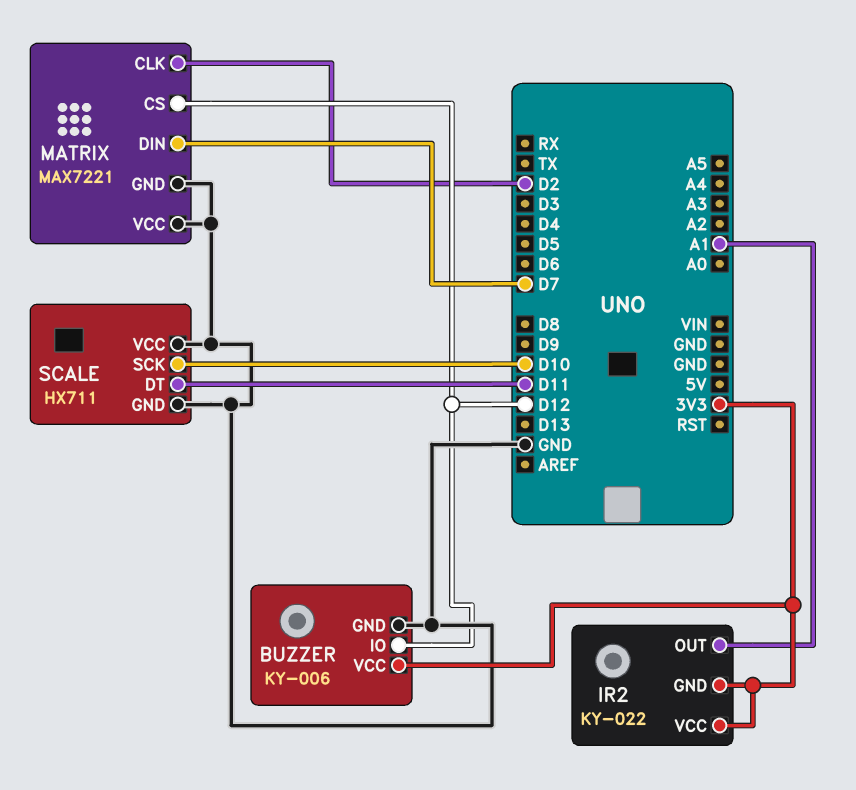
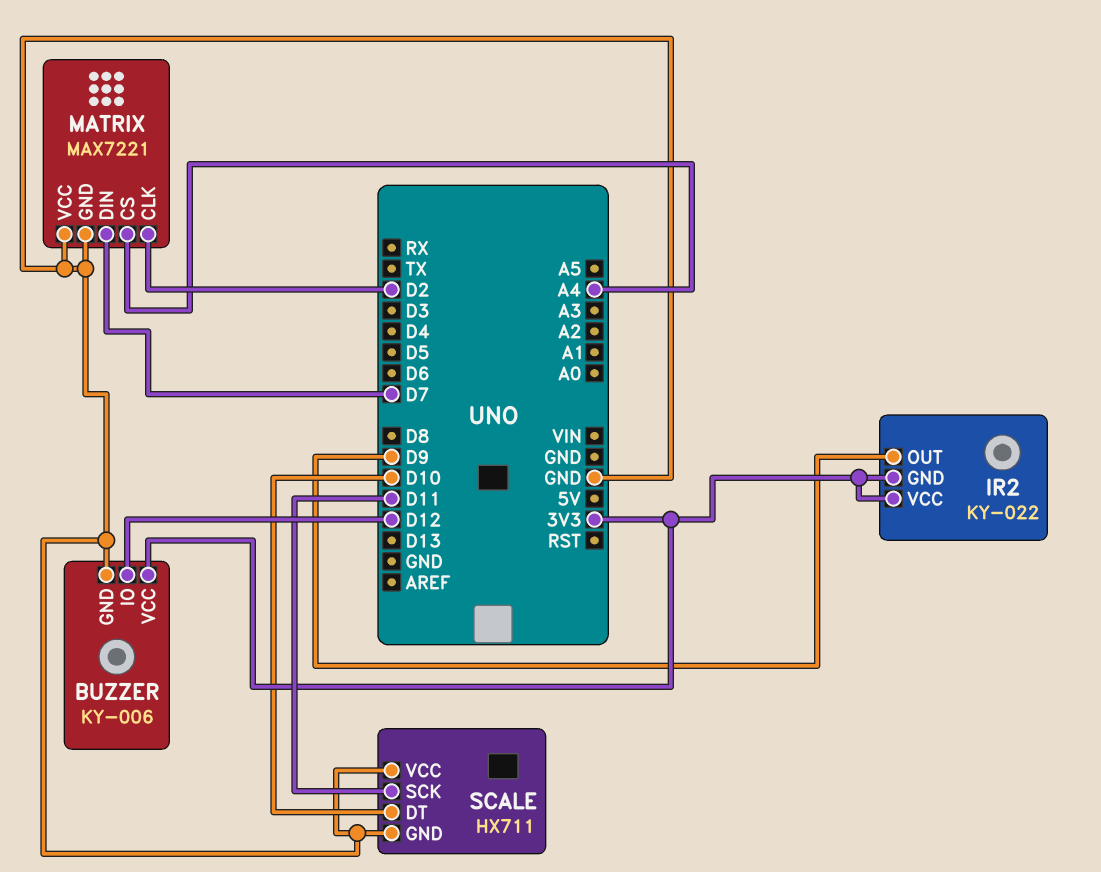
IR2 pin OUT: A1 -> D9
MATRIX pin CS: D12 -> A4
SCALE pin DT: D11 -> D10
SCALE pin SCK: D10 -> D11

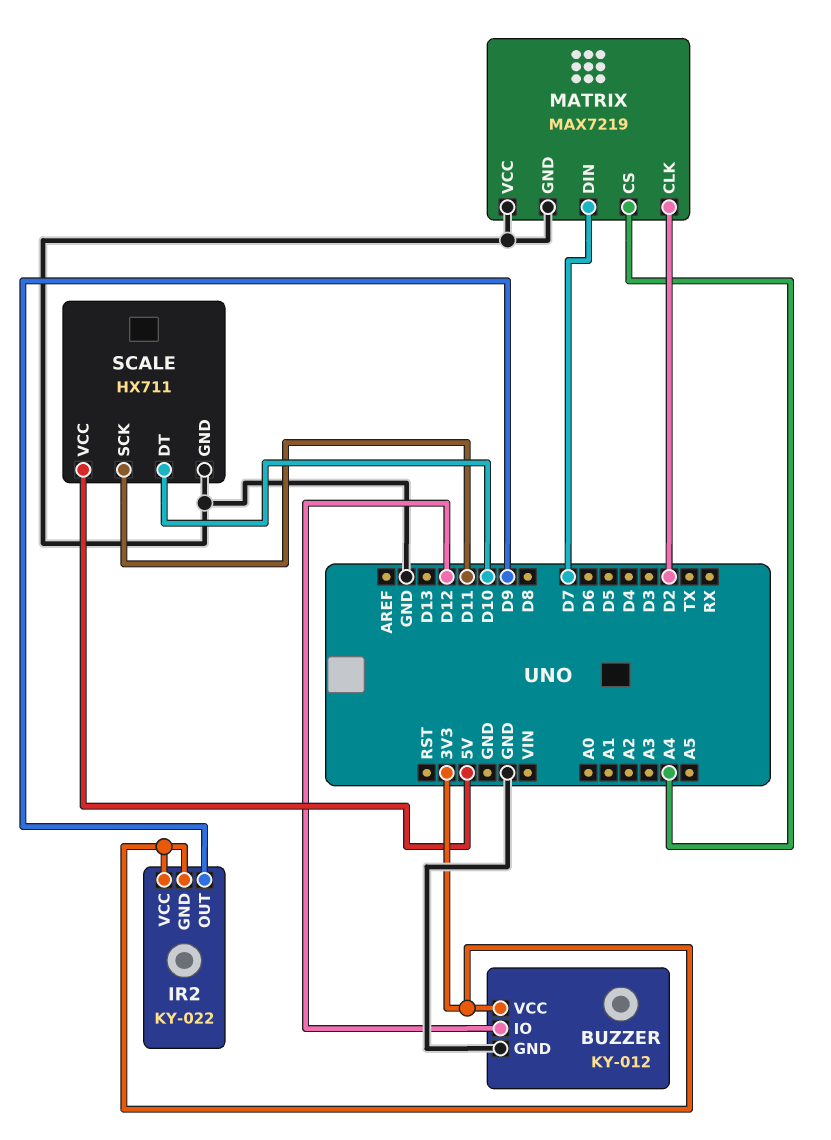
BUZZER: KY-006 -> KY-012
MATRIX: MAX7221 -> MAX7219
SCALE pin VCC: GND -> 5V

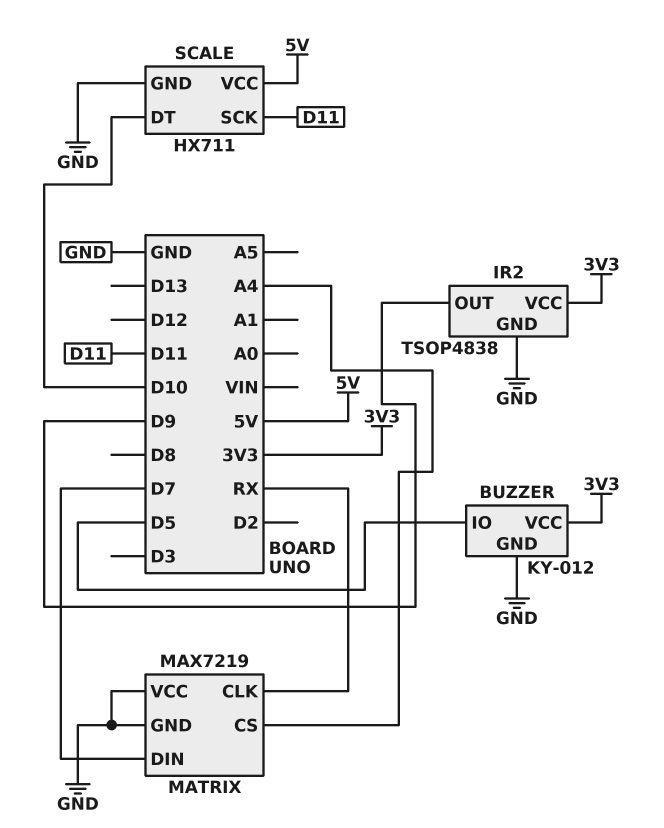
BUZZER pin IO: D12 -> D5
IR2: KY-022 -> TSOP4838
IR2 pin GND: 3V3 -> GND
MATRIX pin CLK: D2 -> RX

